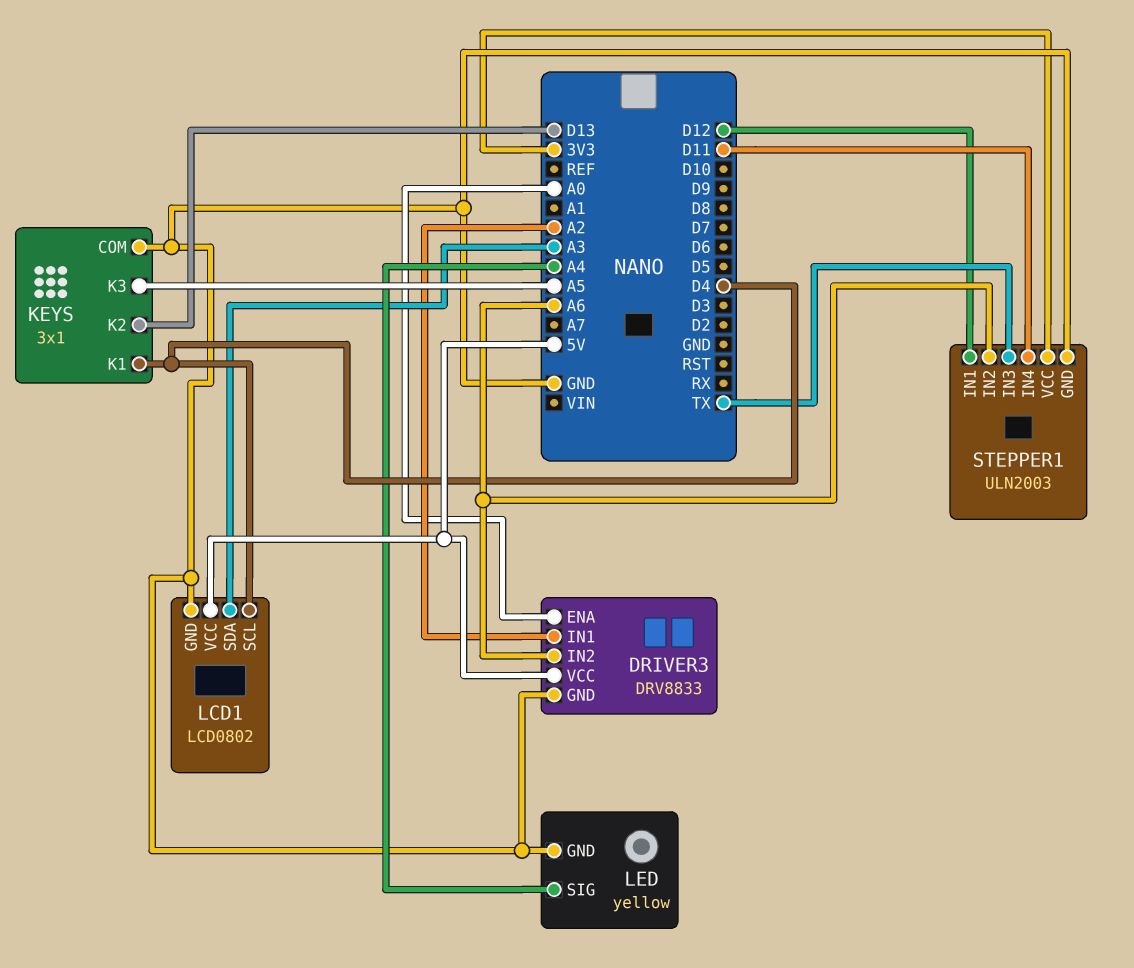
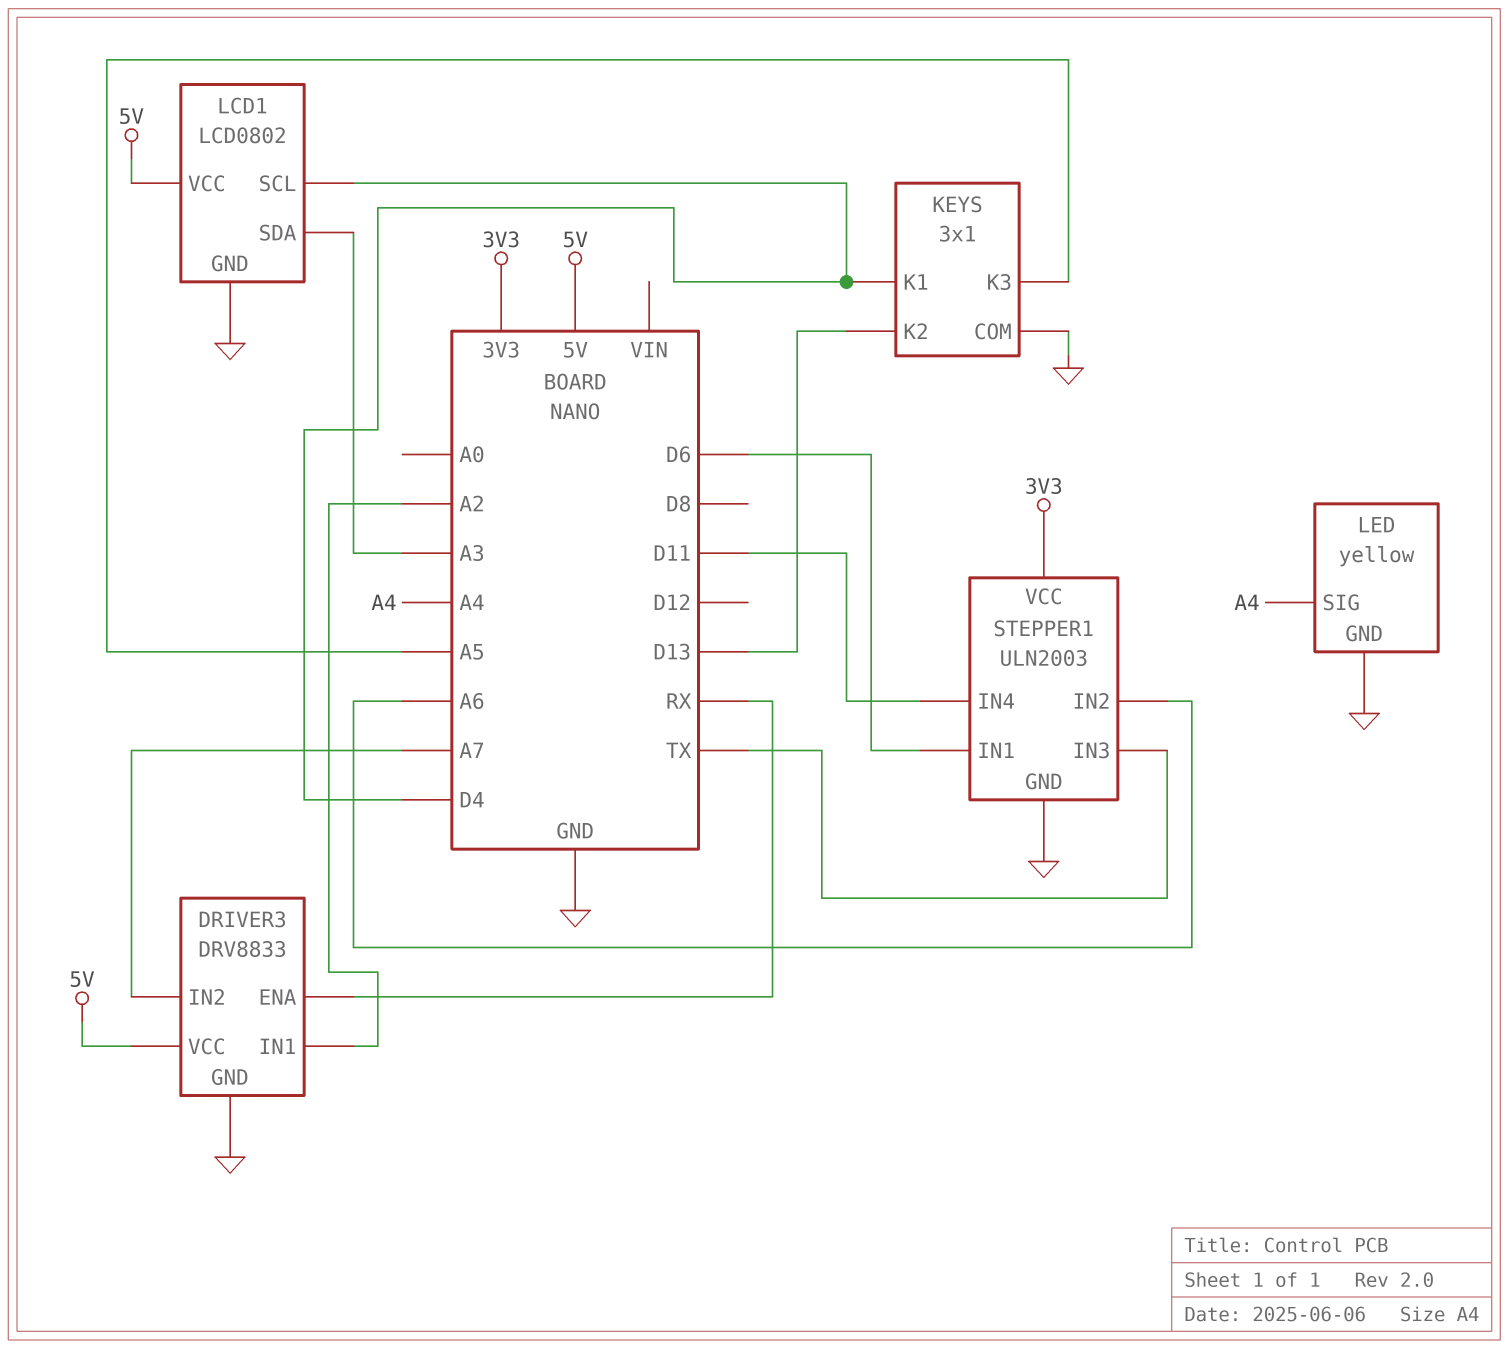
DRIVER3 pin ENA: A0 -> RX
DRIVER3 pin IN2: A6 -> A7
STEPPER1 pin IN1: D12 -> D6

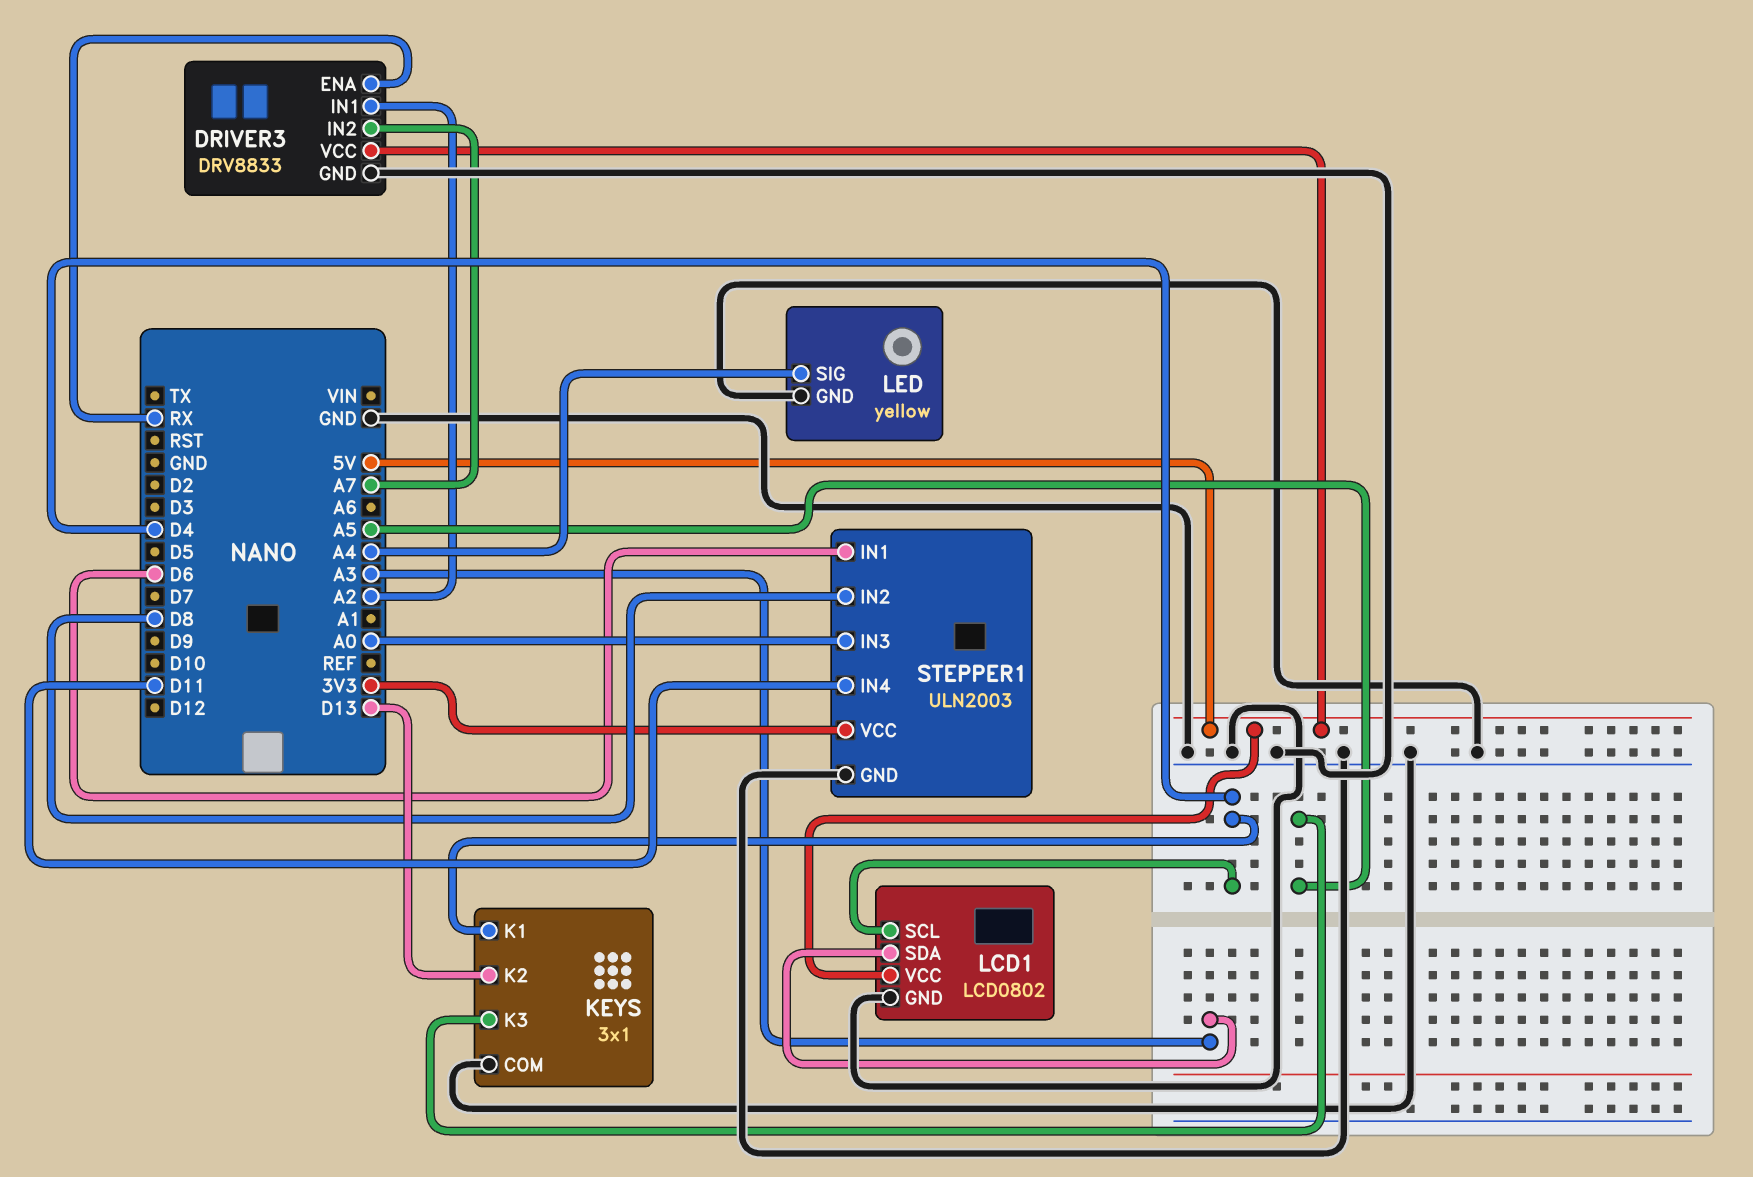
STEPPER1 pin IN2: A6 -> D8
STEPPER1 pin IN3: TX -> A0

